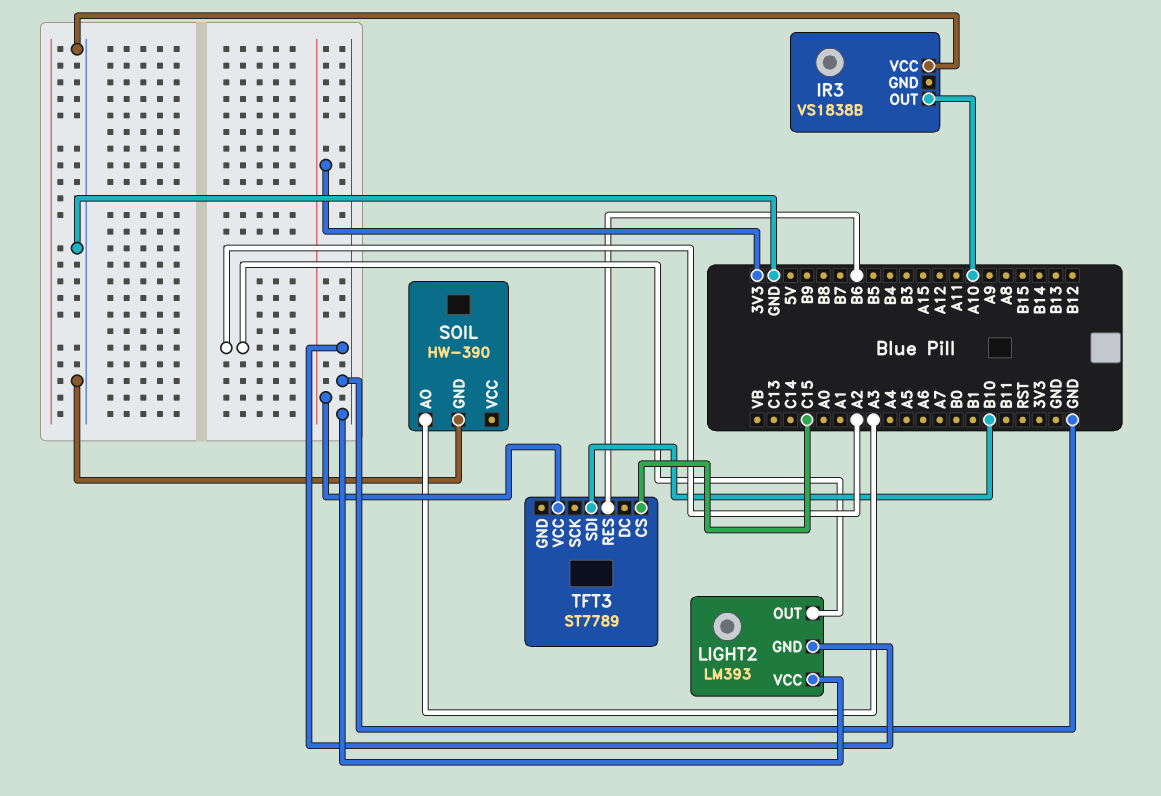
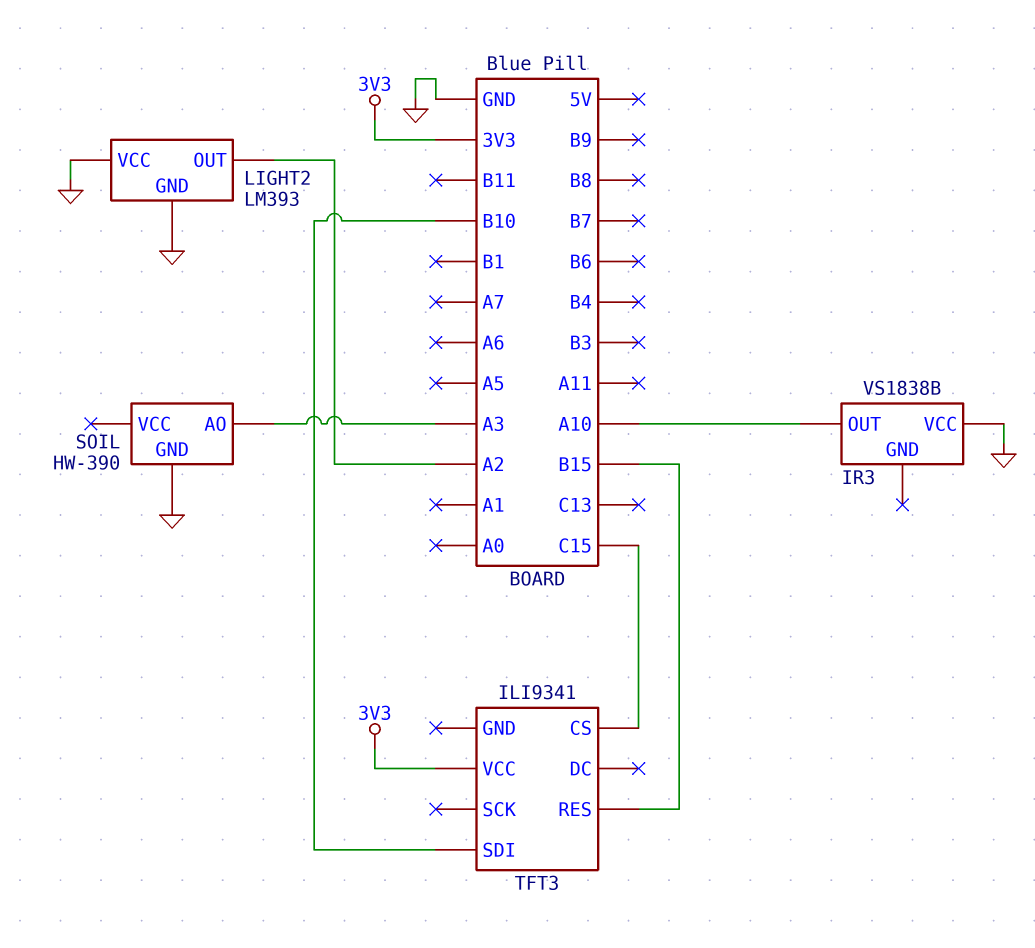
TFT3: ST7789 -> ILI9341
TFT3 pin RES: B6 -> B15

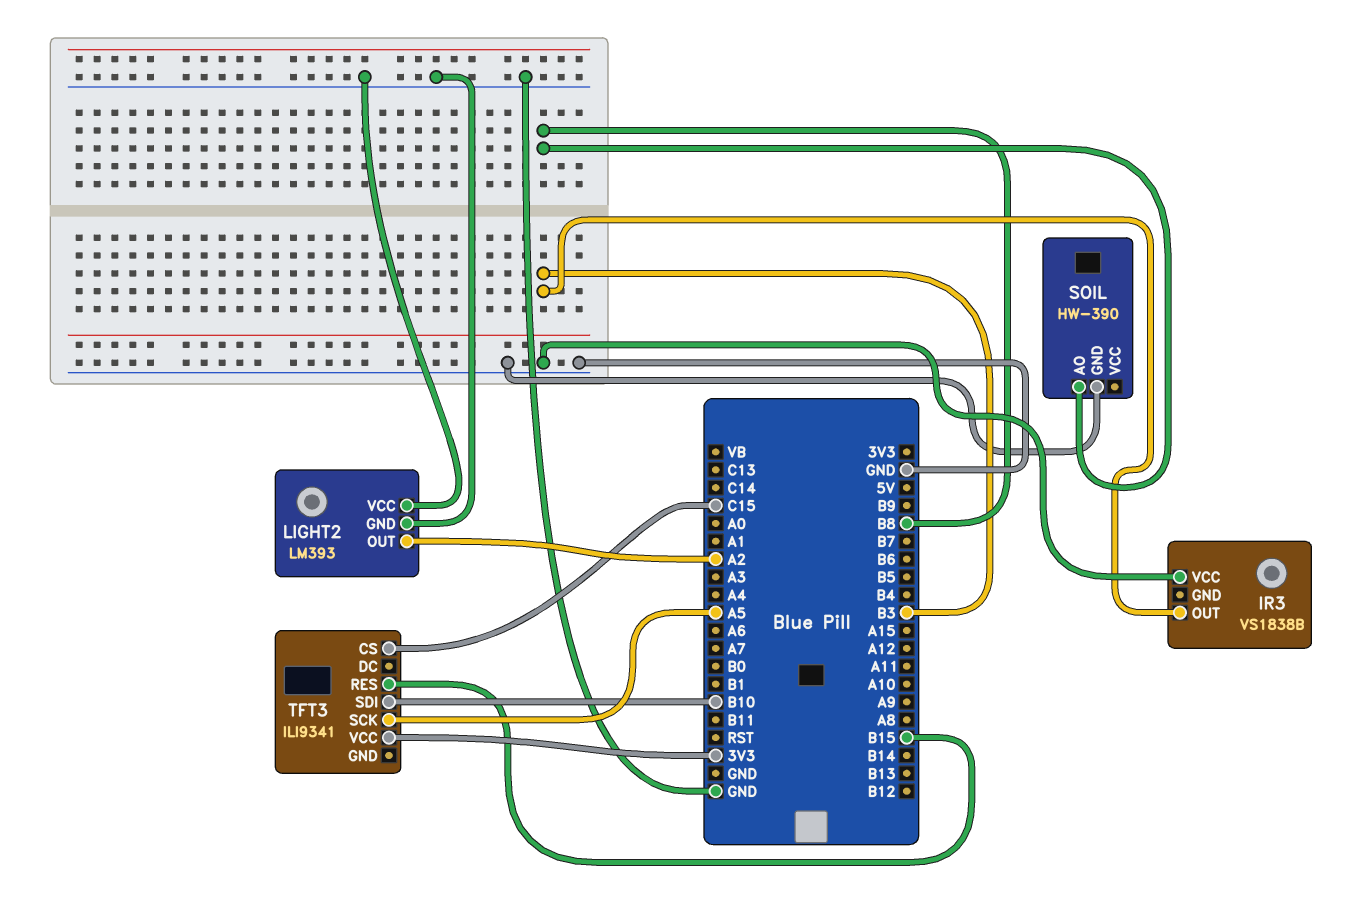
IR3 pin OUT: A10 -> B3
SOIL pin AO: A3 -> B8
TFT3 pin SCK: none -> A5

